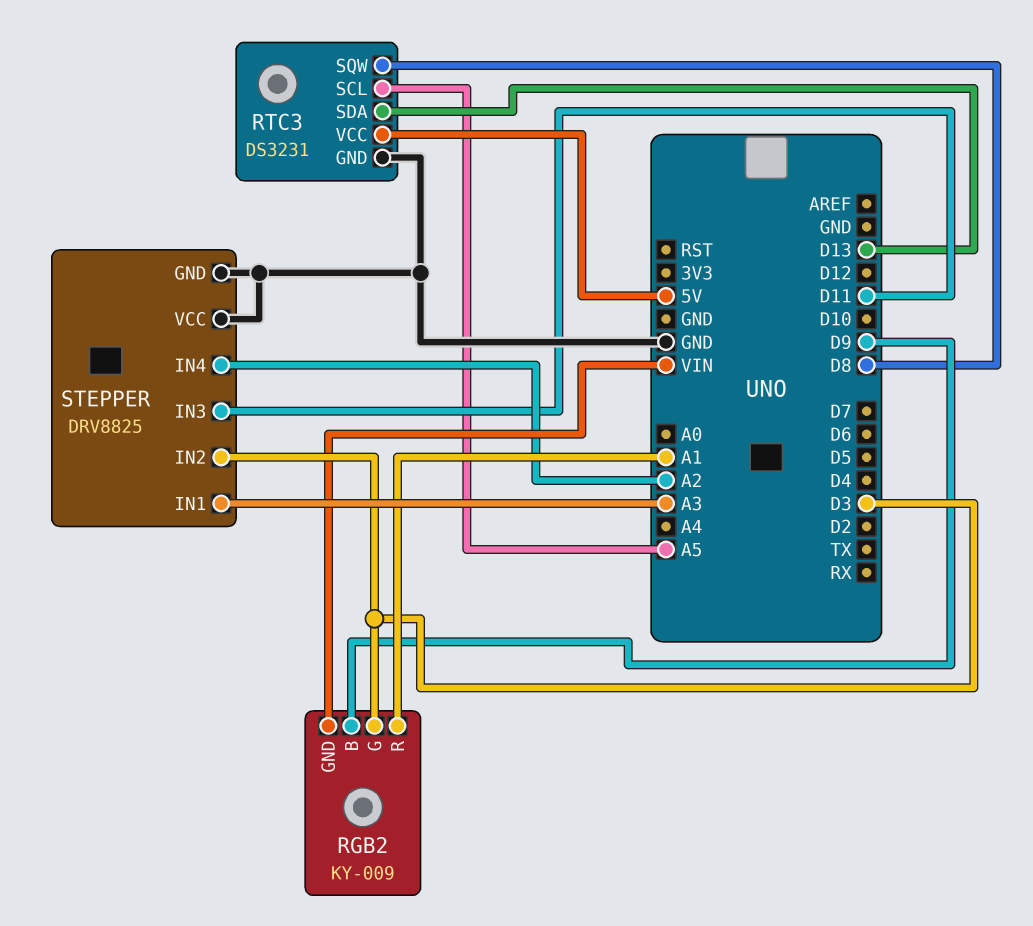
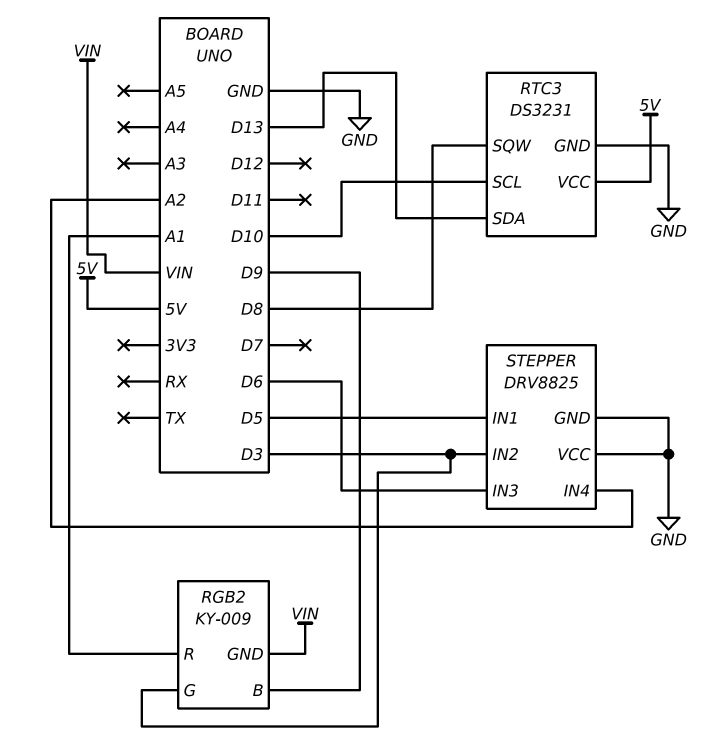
RTC3 pin SCL: A5 -> D10
STEPPER pin IN1: A3 -> D5
STEPPER pin IN3: D11 -> D6

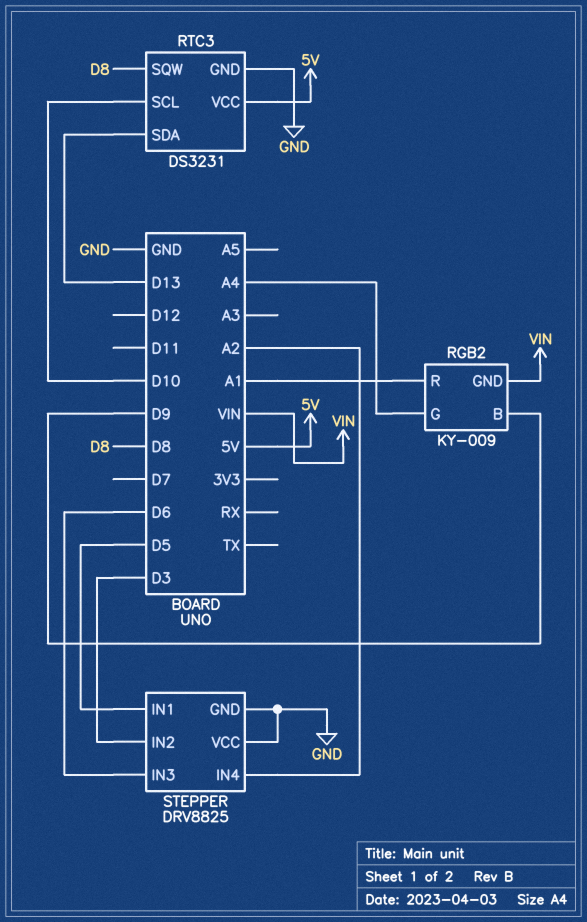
RGB2 pin G: D3 -> A4

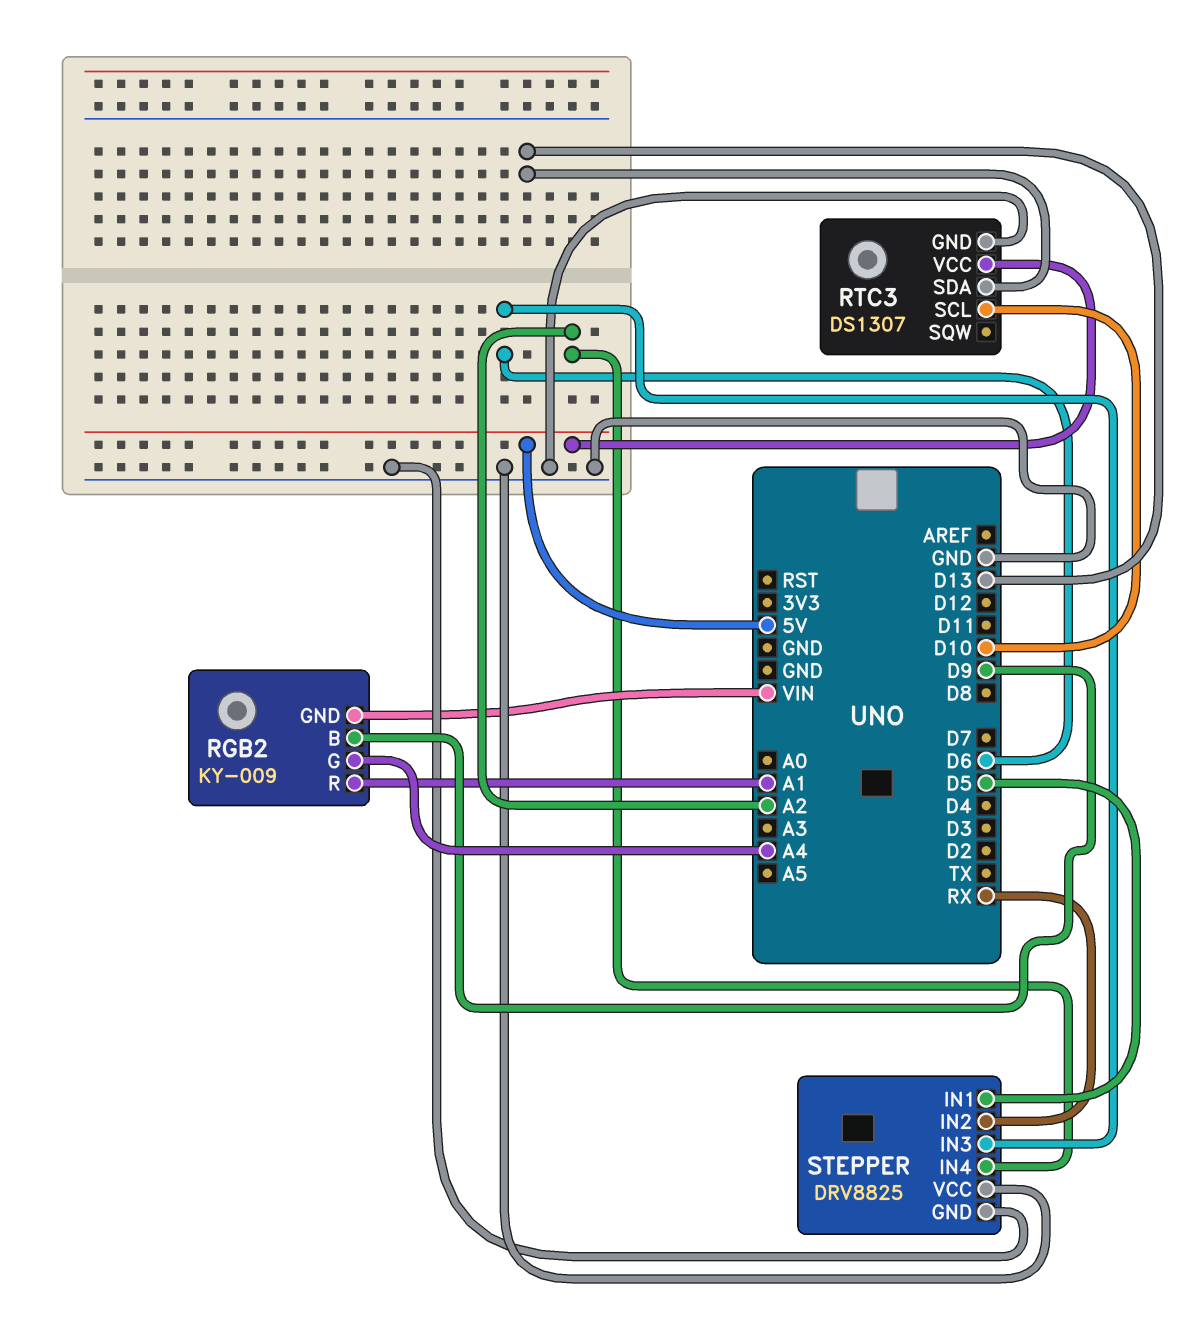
RTC3: DS3231 -> DS1307
RTC3 pin SQW: D8 -> none
STEPPER pin IN2: D3 -> RX

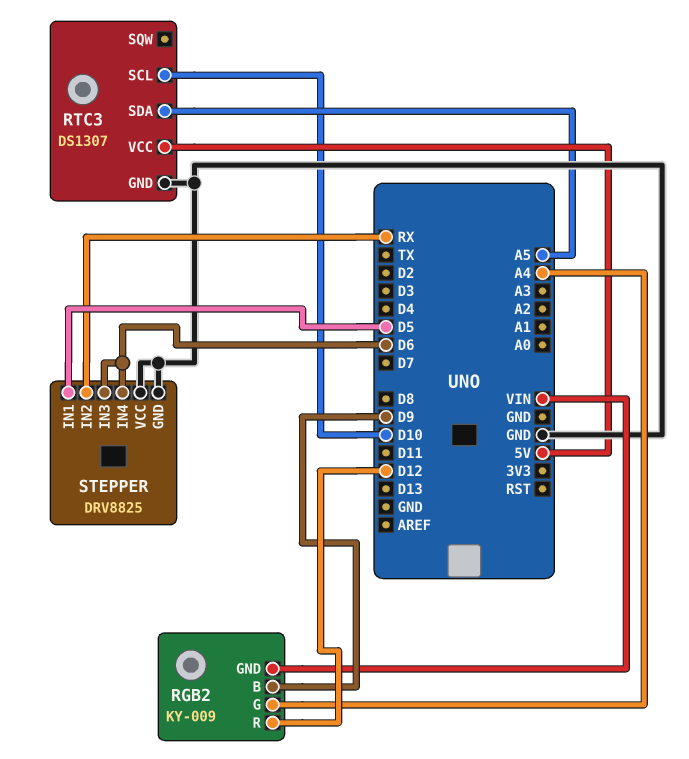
RGB2 pin R: A1 -> D12
RTC3 pin SDA: D13 -> A5
STEPPER pin IN4: A2 -> D6

